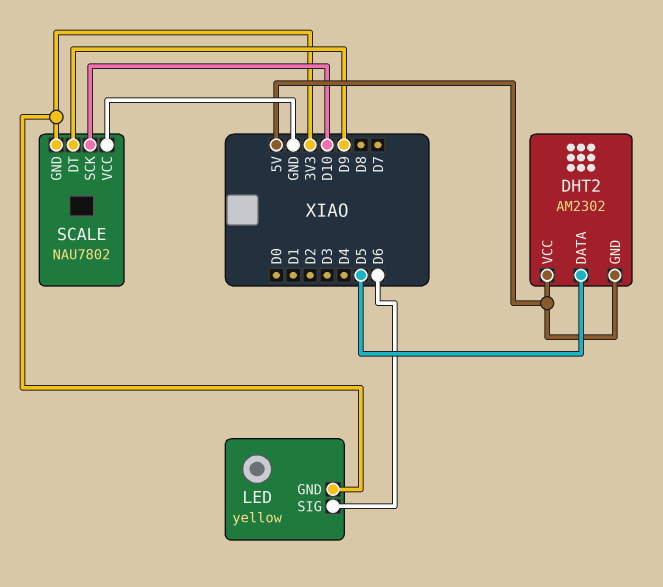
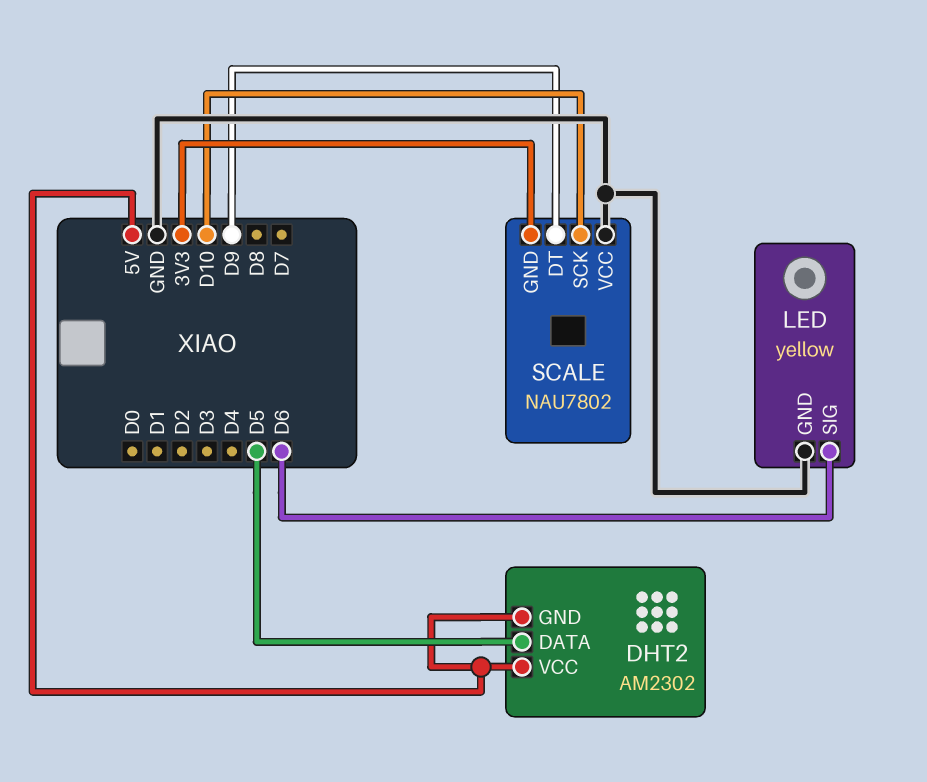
LED pin GND: 3V3 -> GND

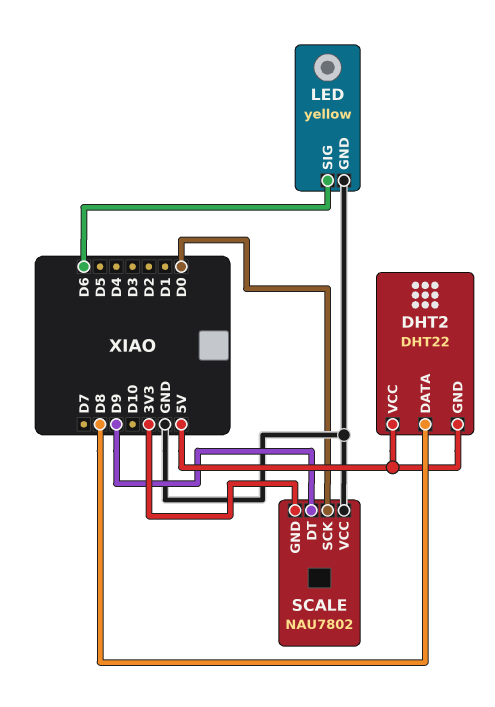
DHT2: AM2302 -> DHT22
DHT2 pin DATA: D5 -> D8
SCALE pin SCK: D10 -> D0

